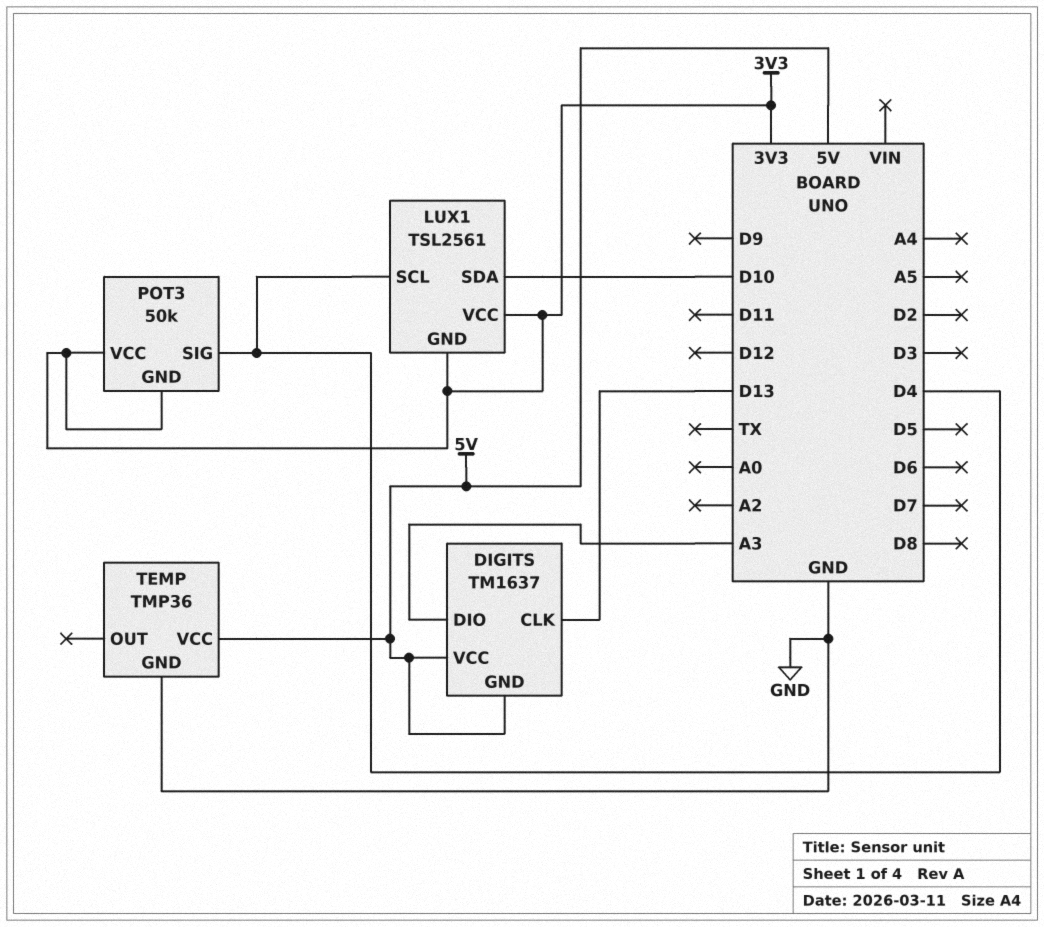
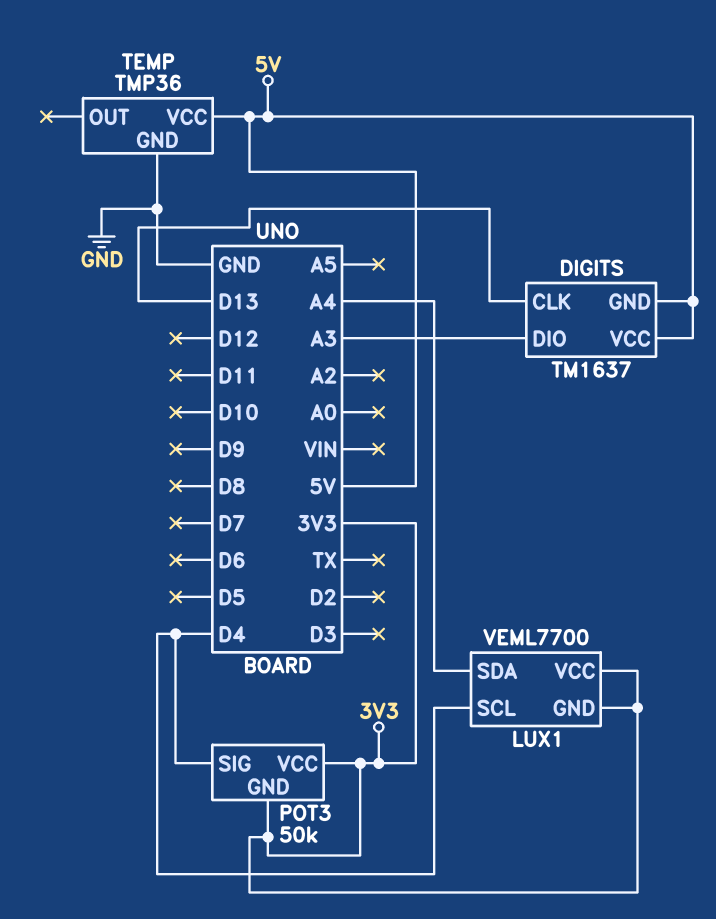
LUX1: TSL2561 -> VEML7700
LUX1 pin SDA: D10 -> A4

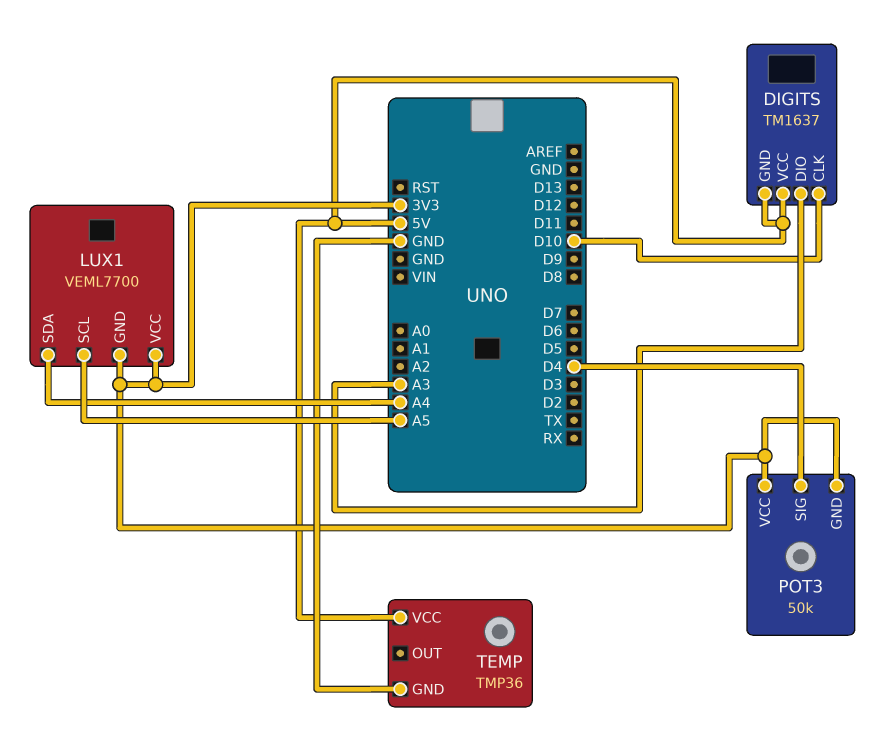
DIGITS pin CLK: D13 -> D10
LUX1 pin SCL: D4 -> A5

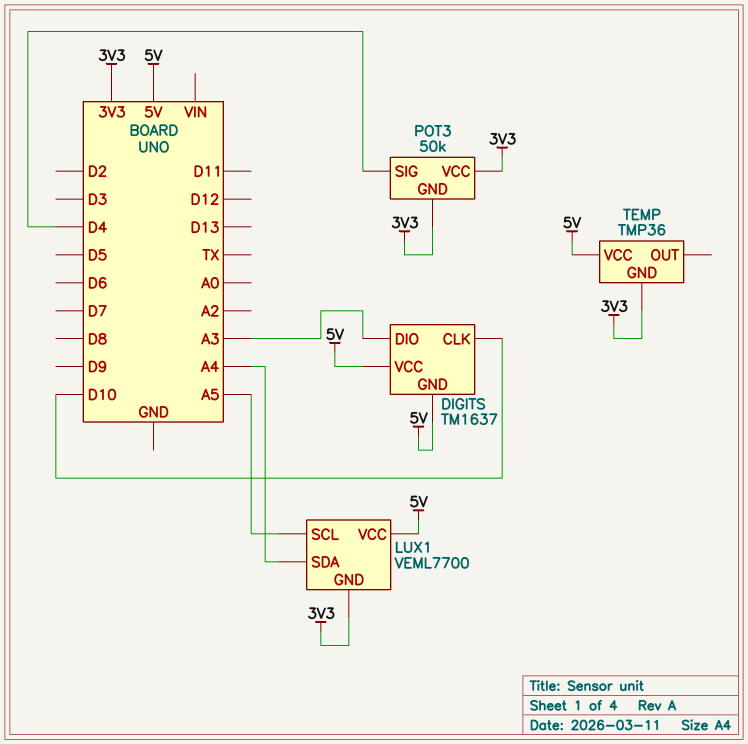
LUX1 pin VCC: 3V3 -> 5V
TEMP pin GND: GND -> 3V3

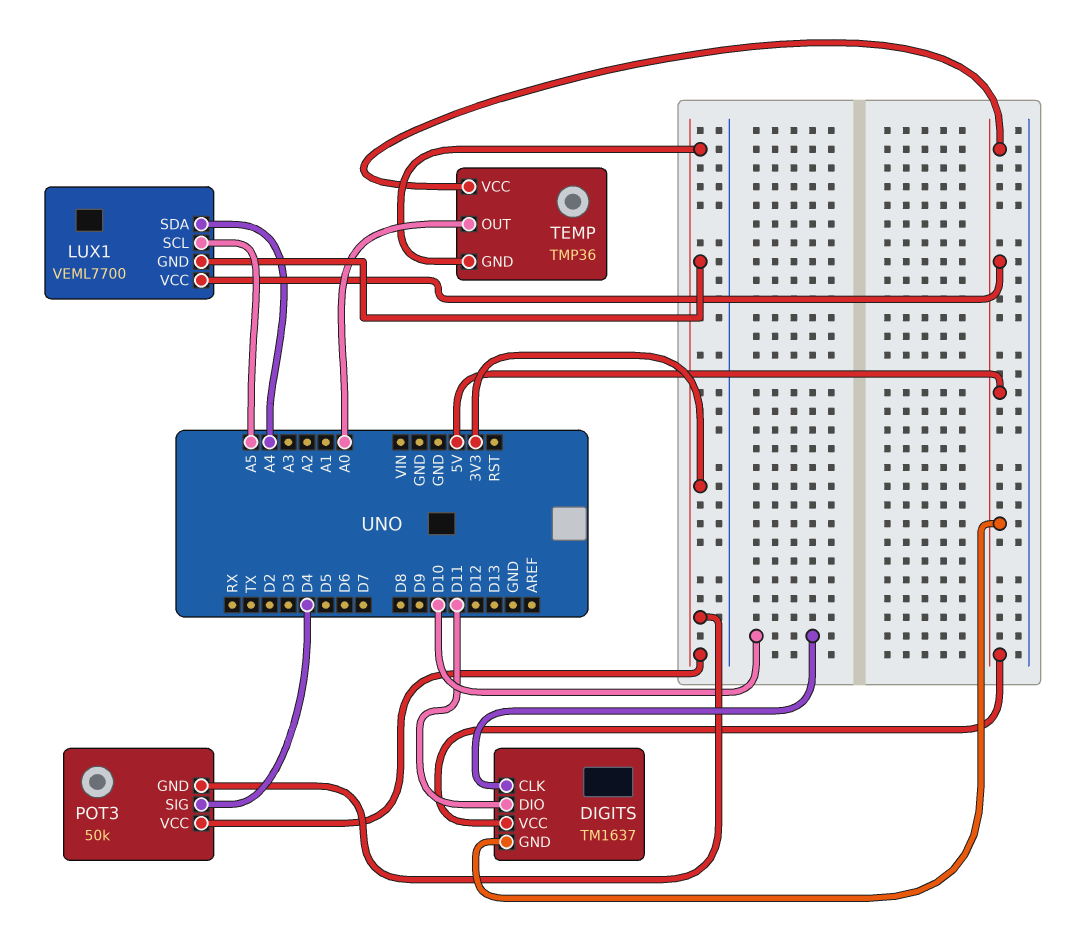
DIGITS pin DIO: A3 -> D11
TEMP pin OUT: none -> A0

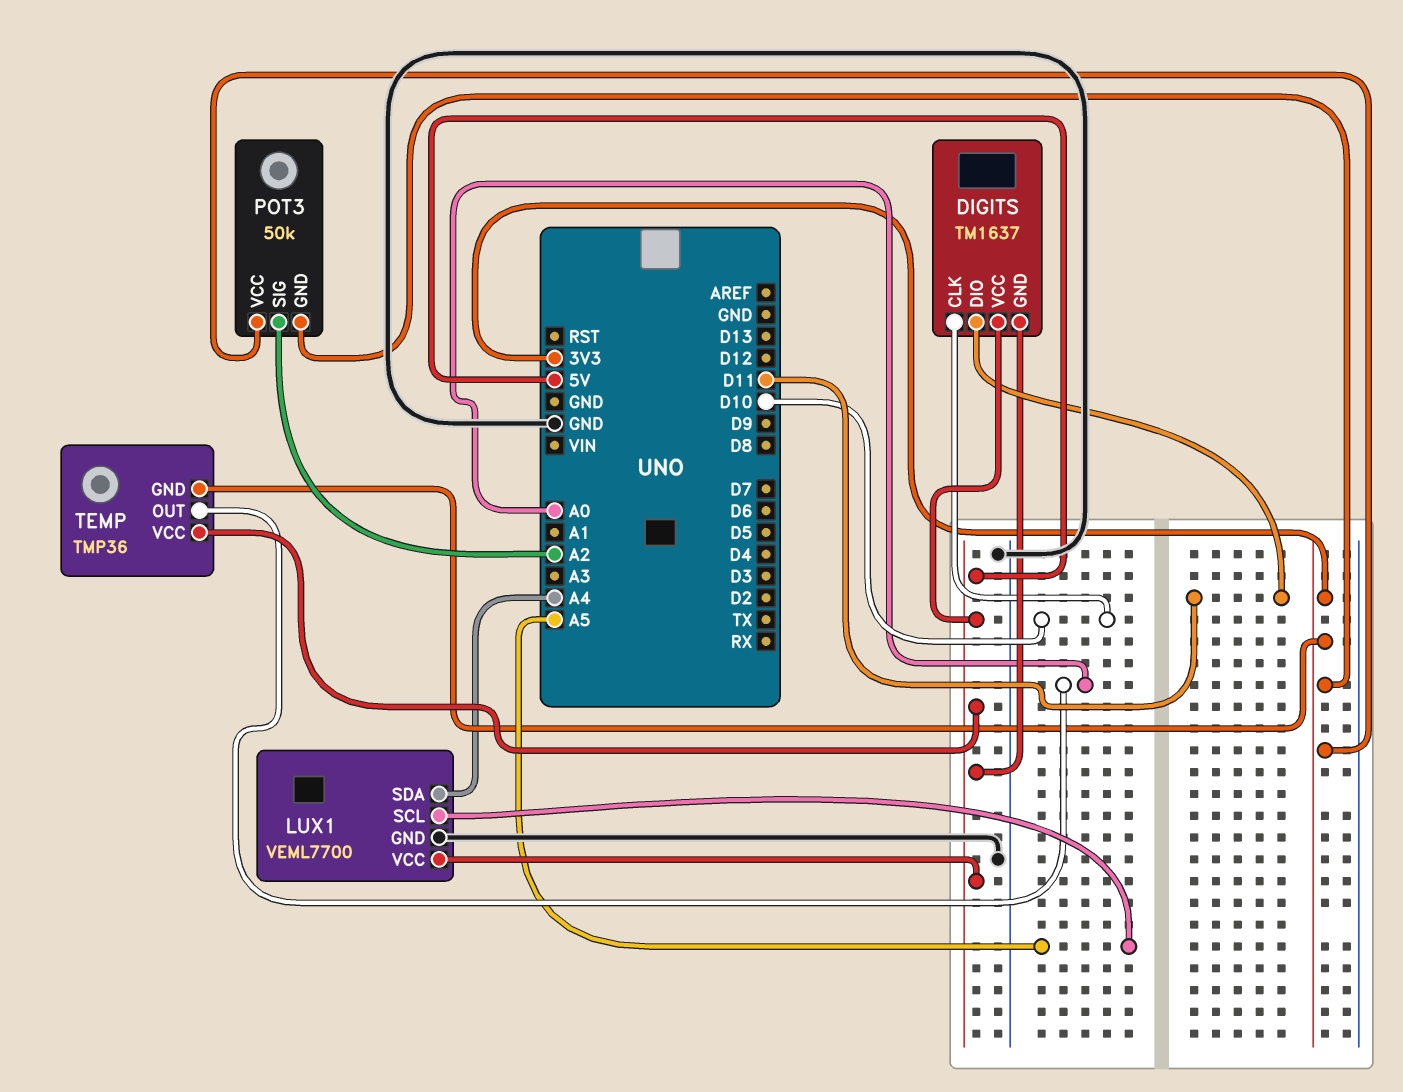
LUX1 pin GND: 3V3 -> GND
POT3 pin SIG: D4 -> A2

